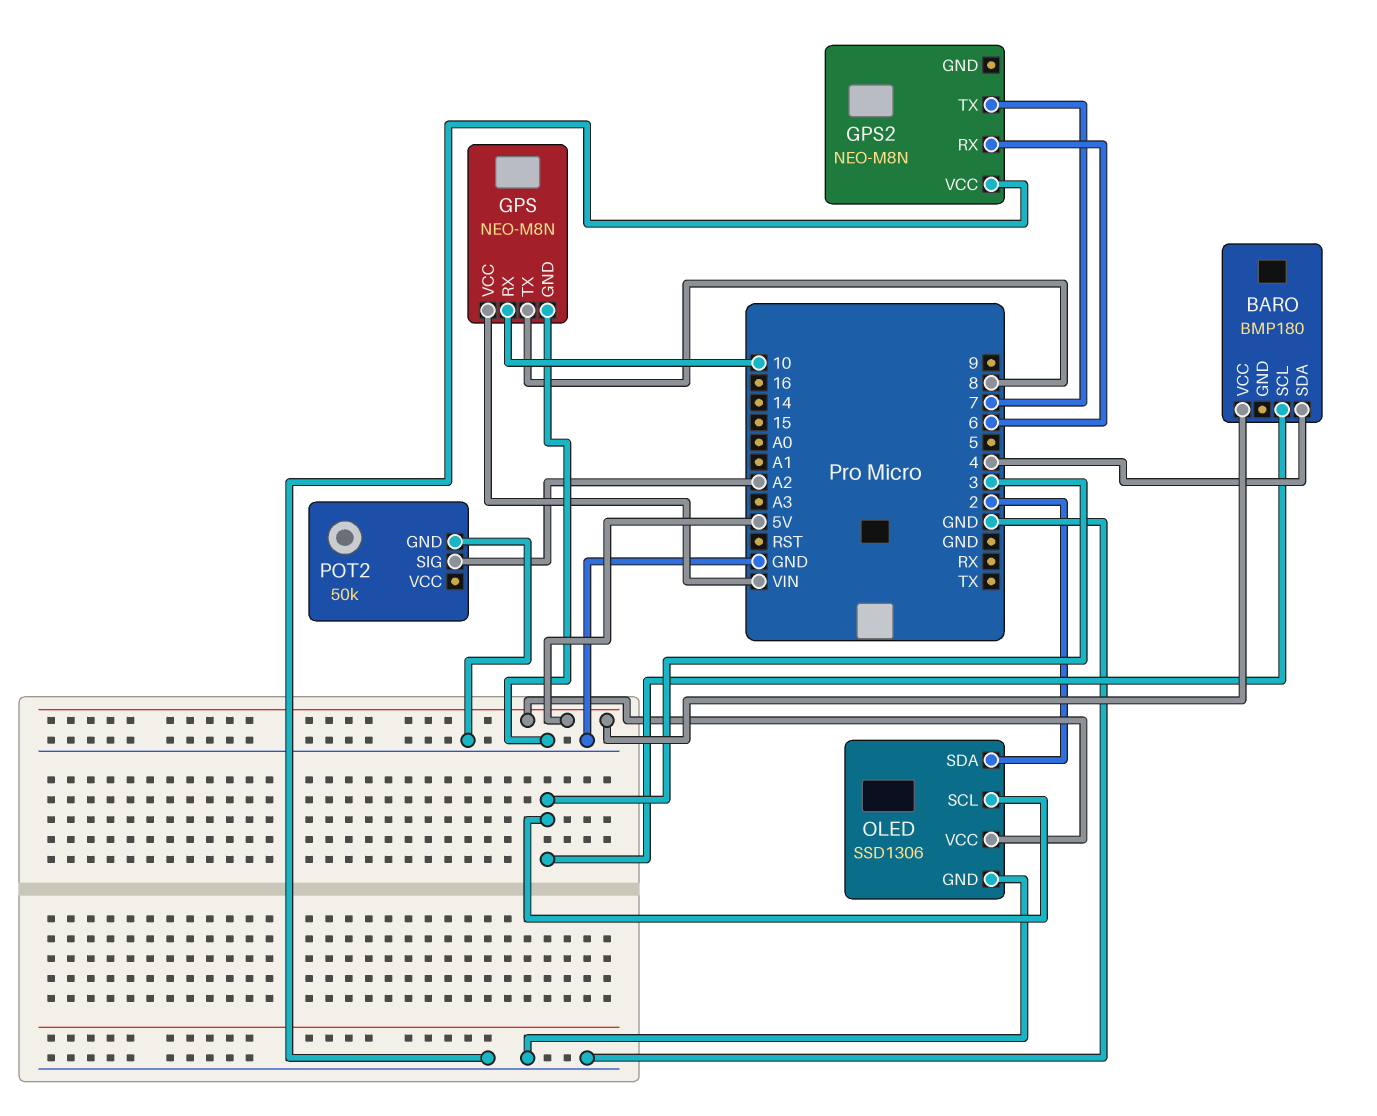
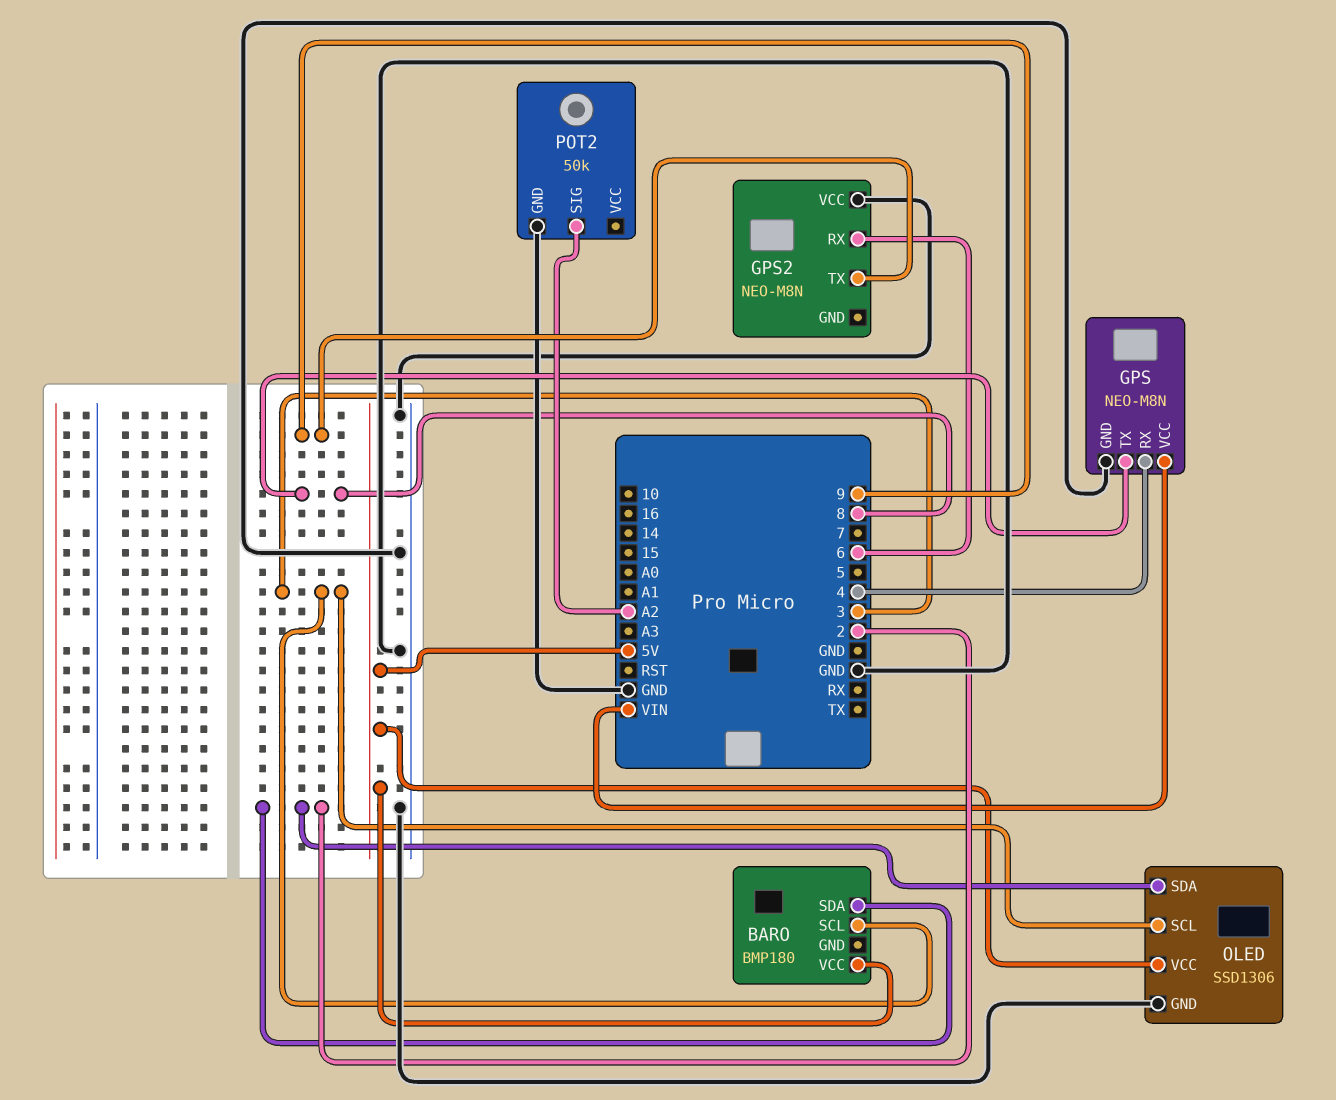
BARO pin SDA: 4 -> 2
GPS pin RX: 10 -> 4
GPS2 pin TX: 7 -> 9

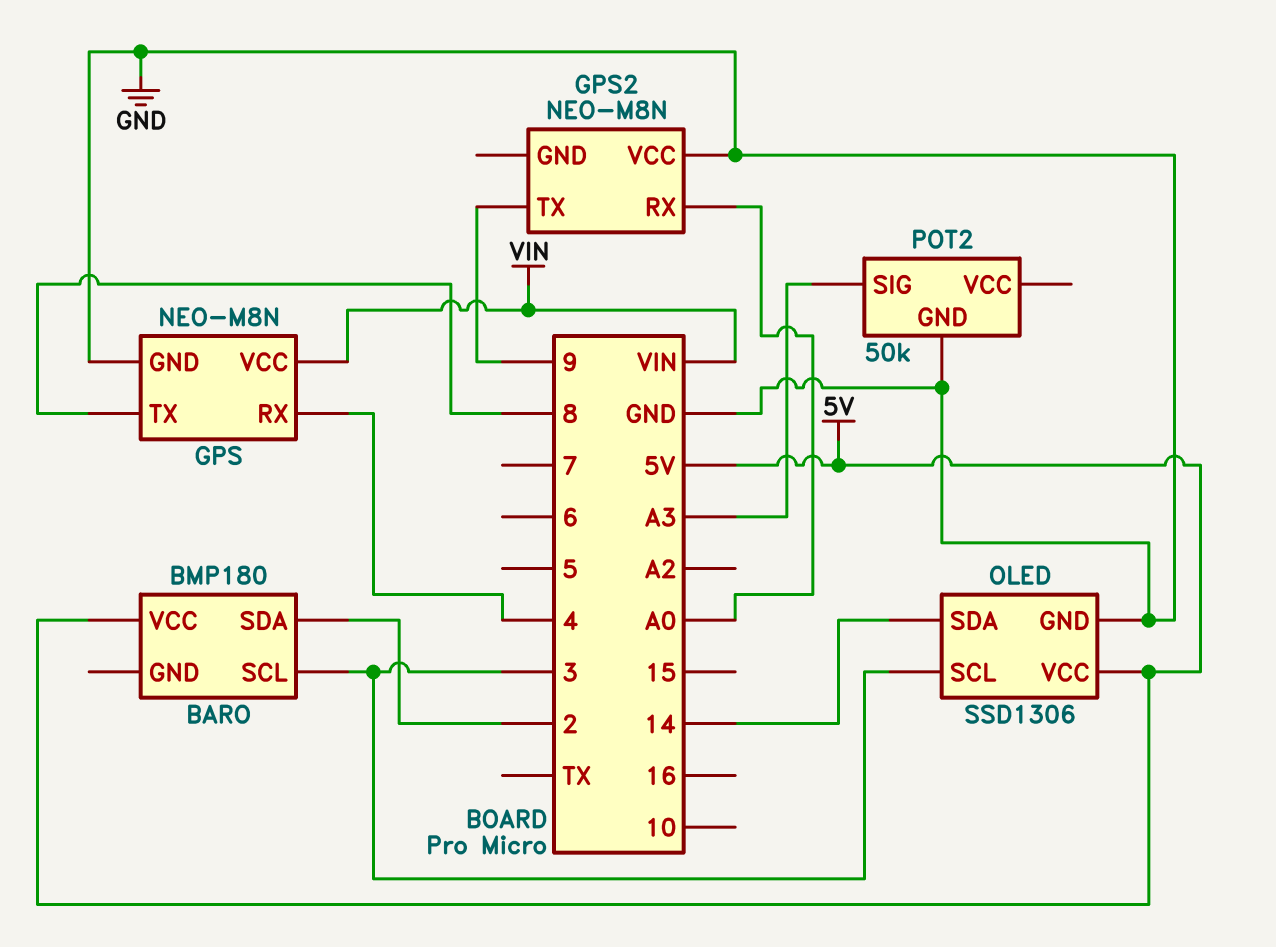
GPS2 pin RX: 6 -> A0
OLED pin SDA: 2 -> 14
POT2 pin SIG: A2 -> A3

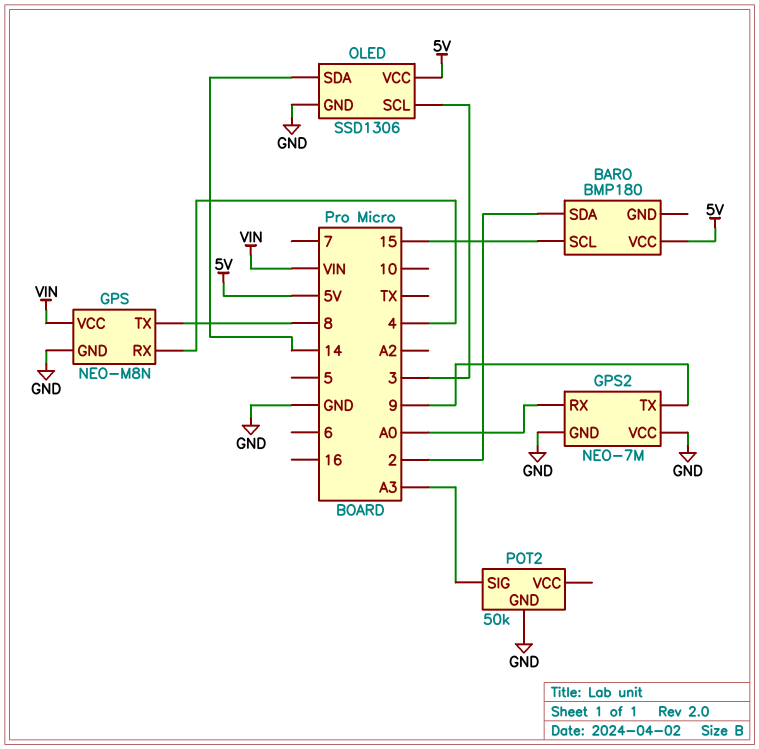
BARO pin SCL: 3 -> 15
GPS2: NEO-M8N -> NEO-7M
GPS2 pin GND: none -> GND

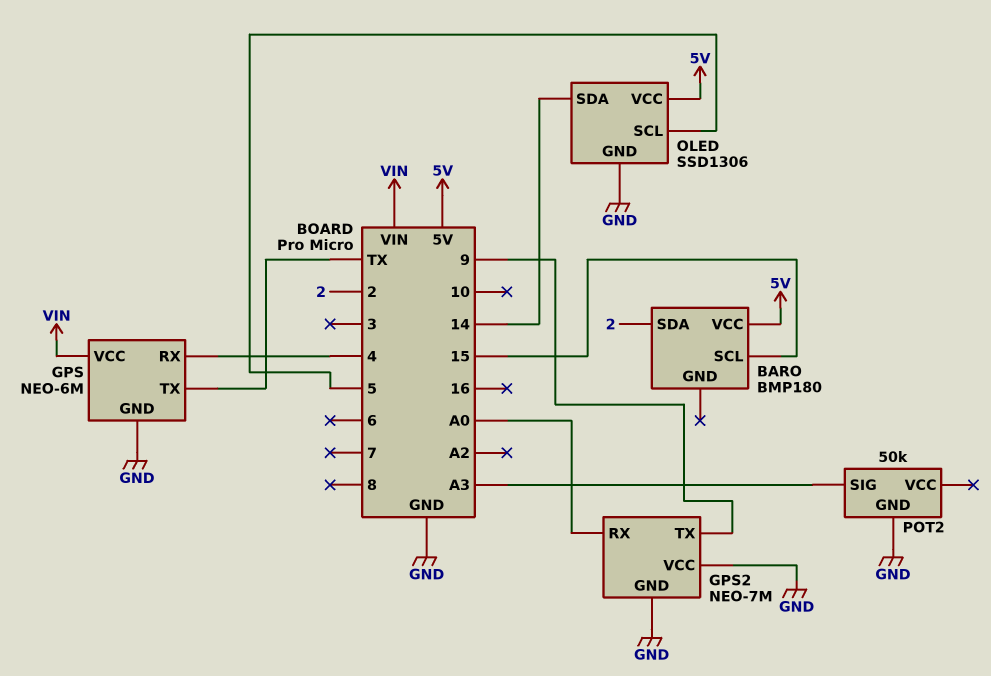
GPS: NEO-M8N -> NEO-6M
GPS pin TX: 8 -> TX
OLED pin SCL: 3 -> 5

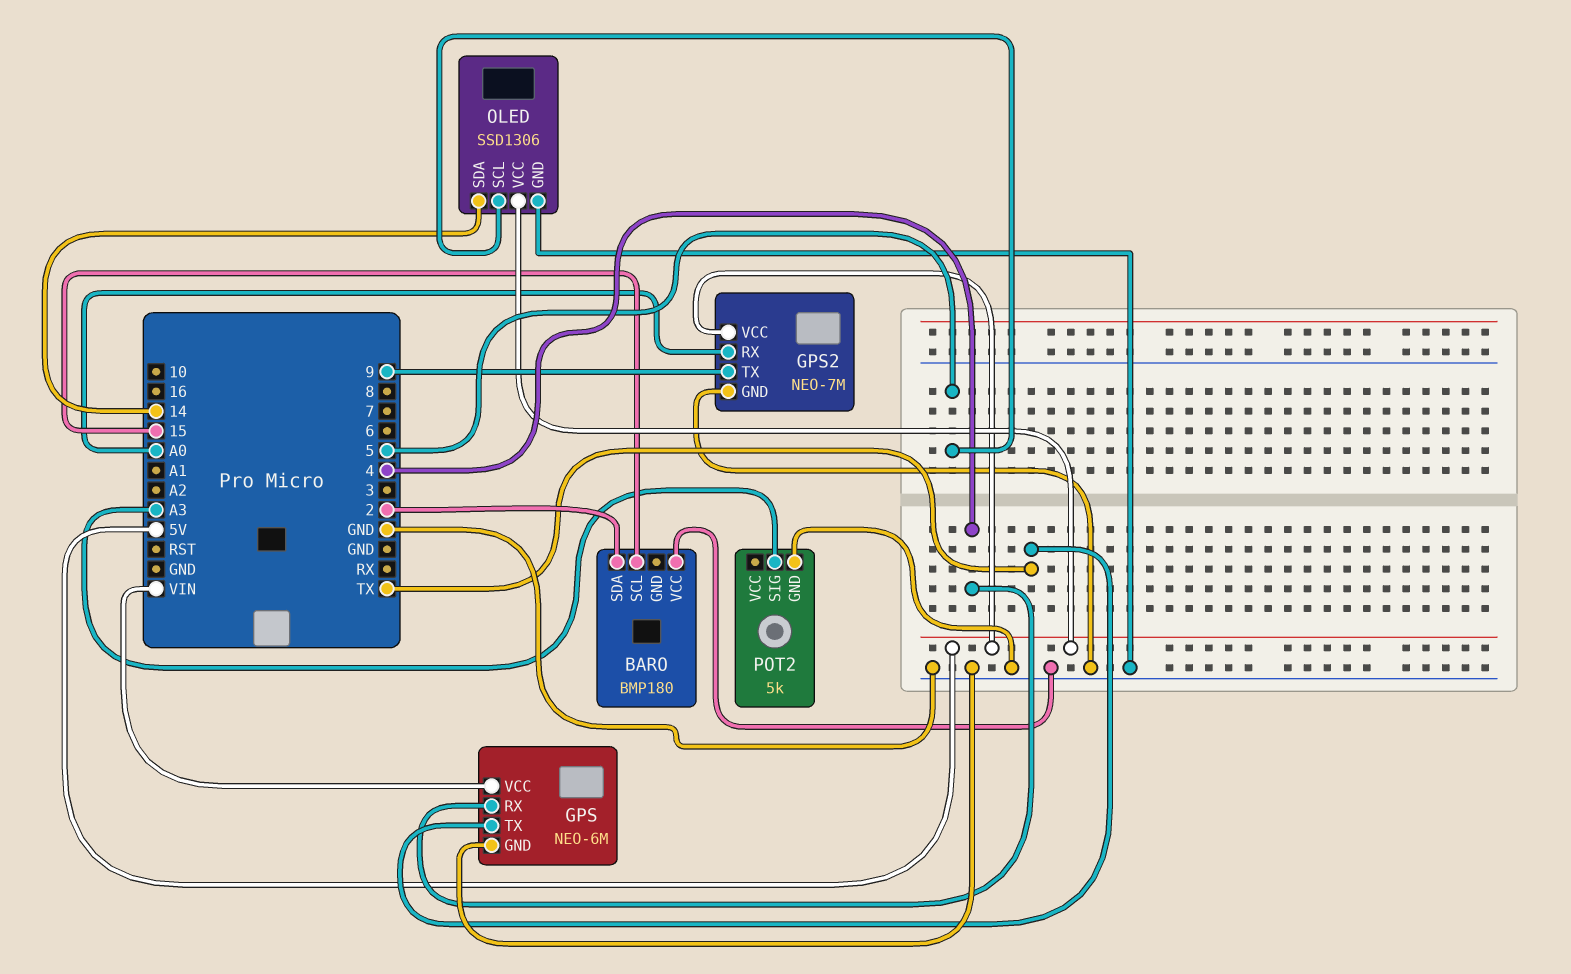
BARO pin VCC: 5V -> GND
GPS2 pin VCC: GND -> 5V
POT2: 50k -> 5k

